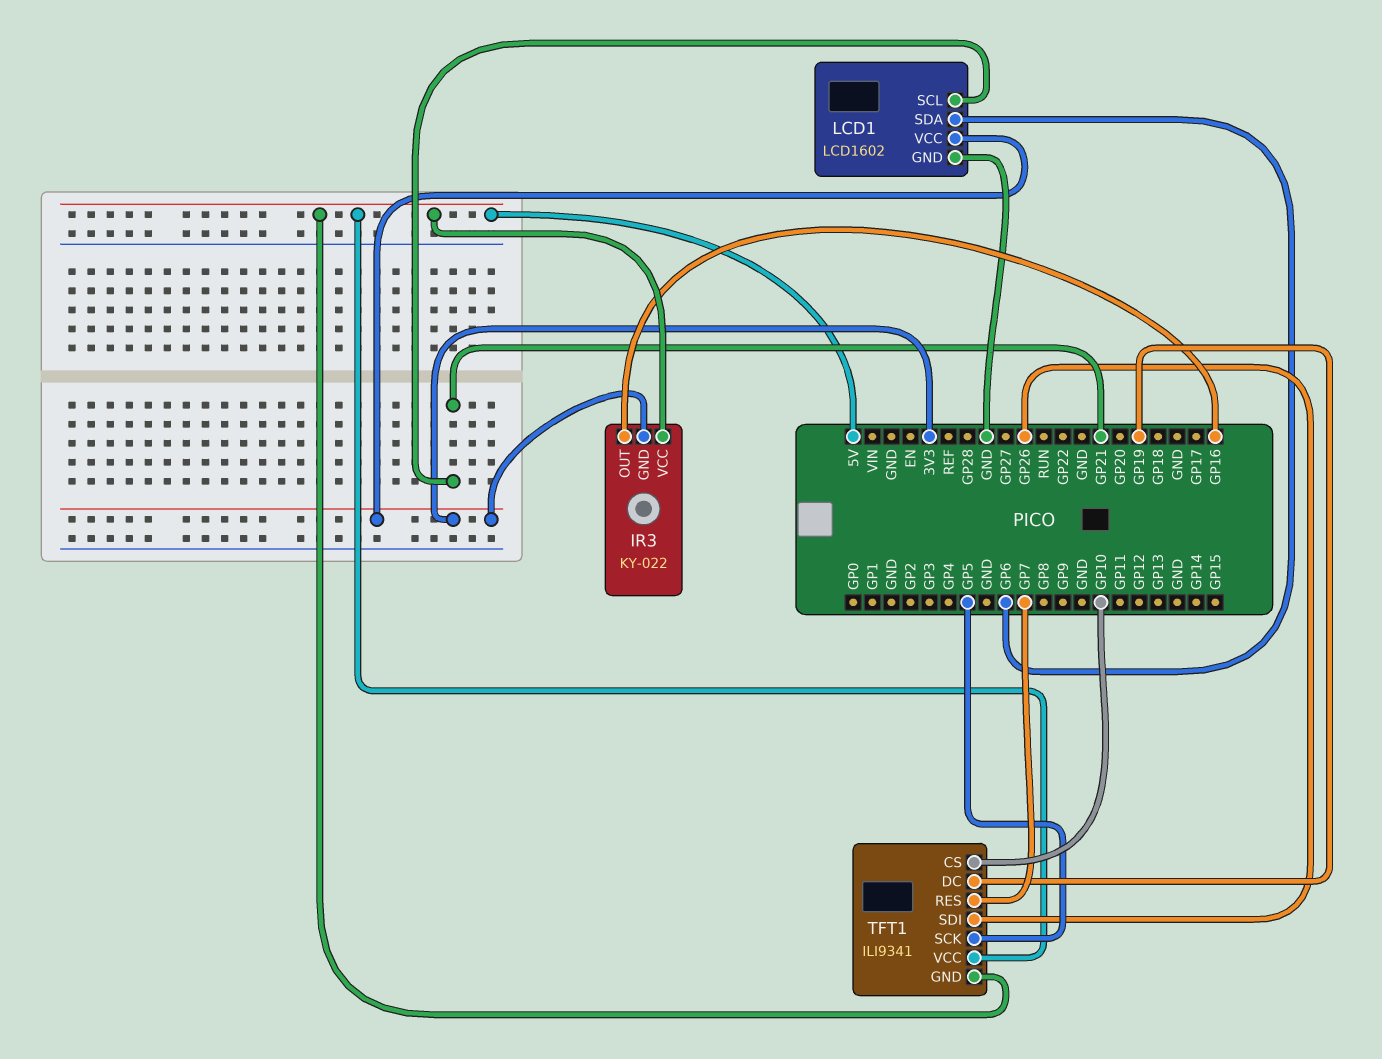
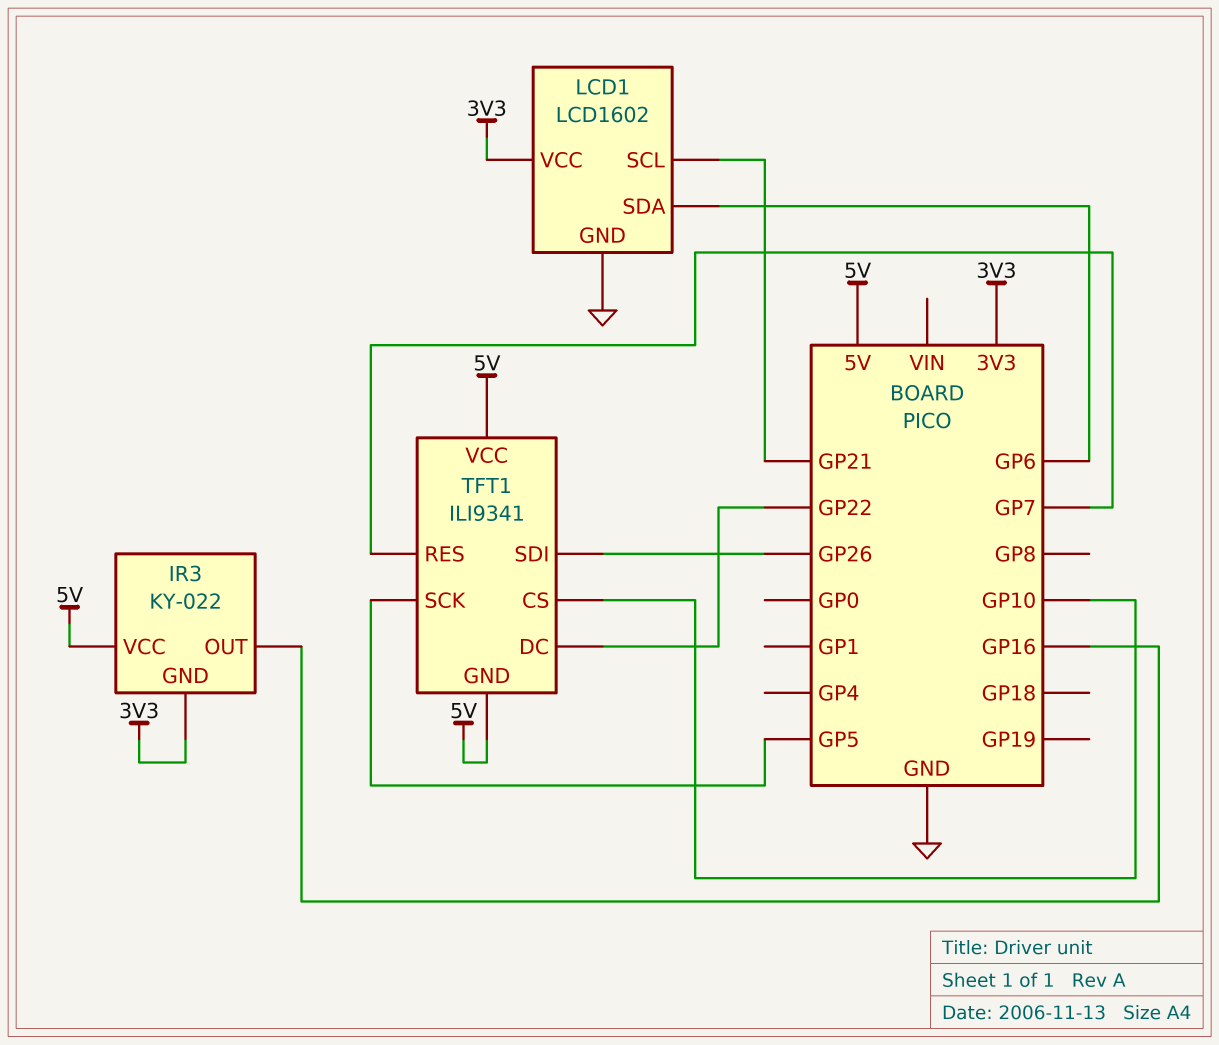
TFT1 pin DC: GP19 -> GP22

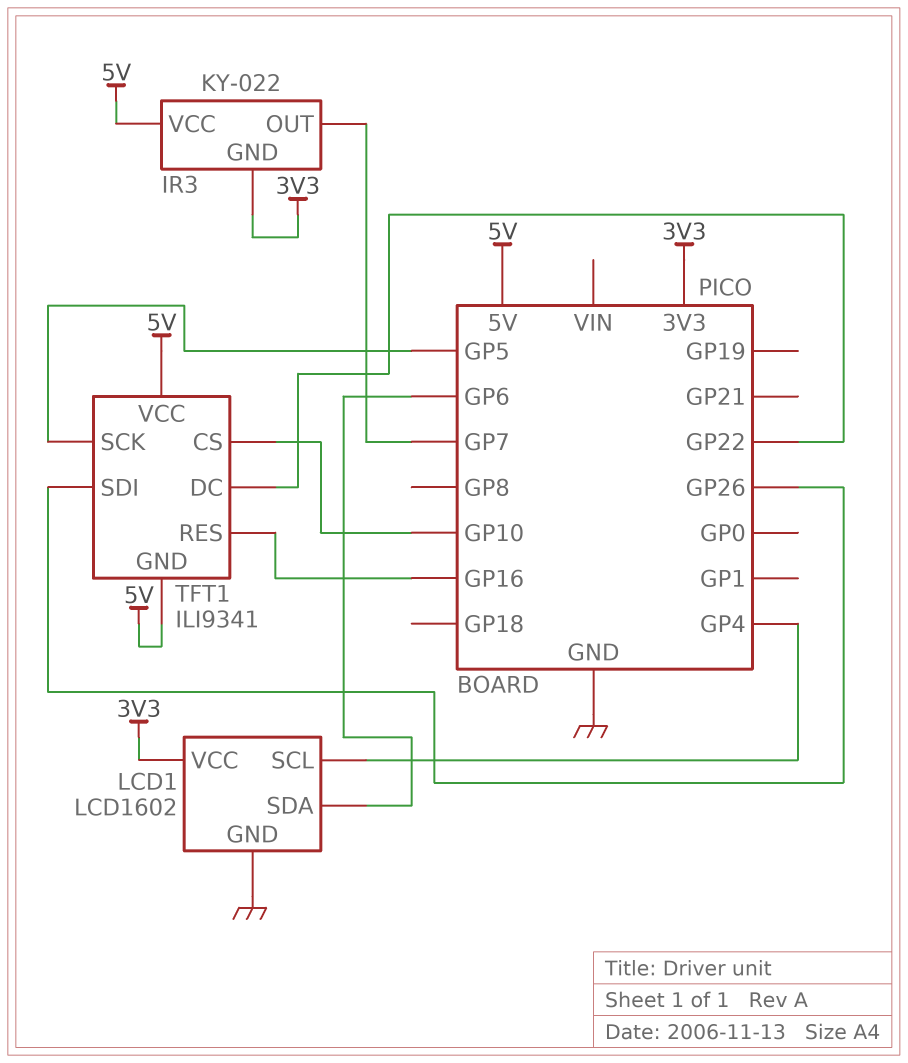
IR3 pin OUT: GP16 -> GP7
LCD1 pin SCL: GP21 -> GP4
TFT1 pin RES: GP7 -> GP16

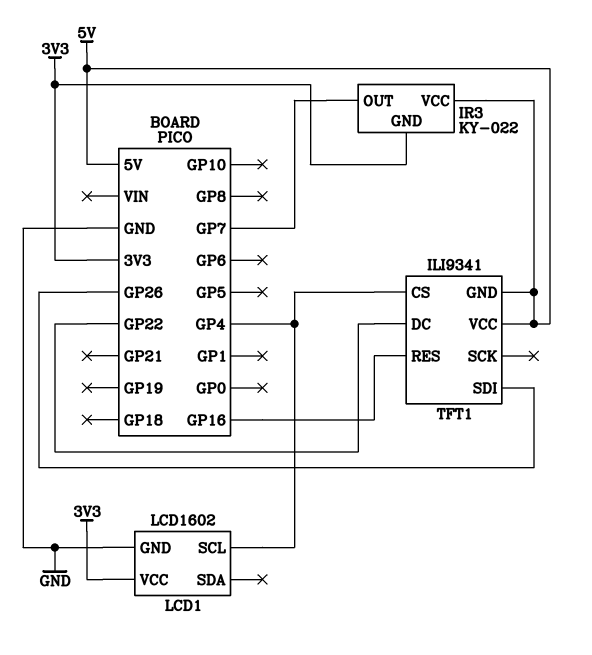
LCD1 pin SDA: GP6 -> none
TFT1 pin CS: GP10 -> GP4
TFT1 pin SCK: GP5 -> none

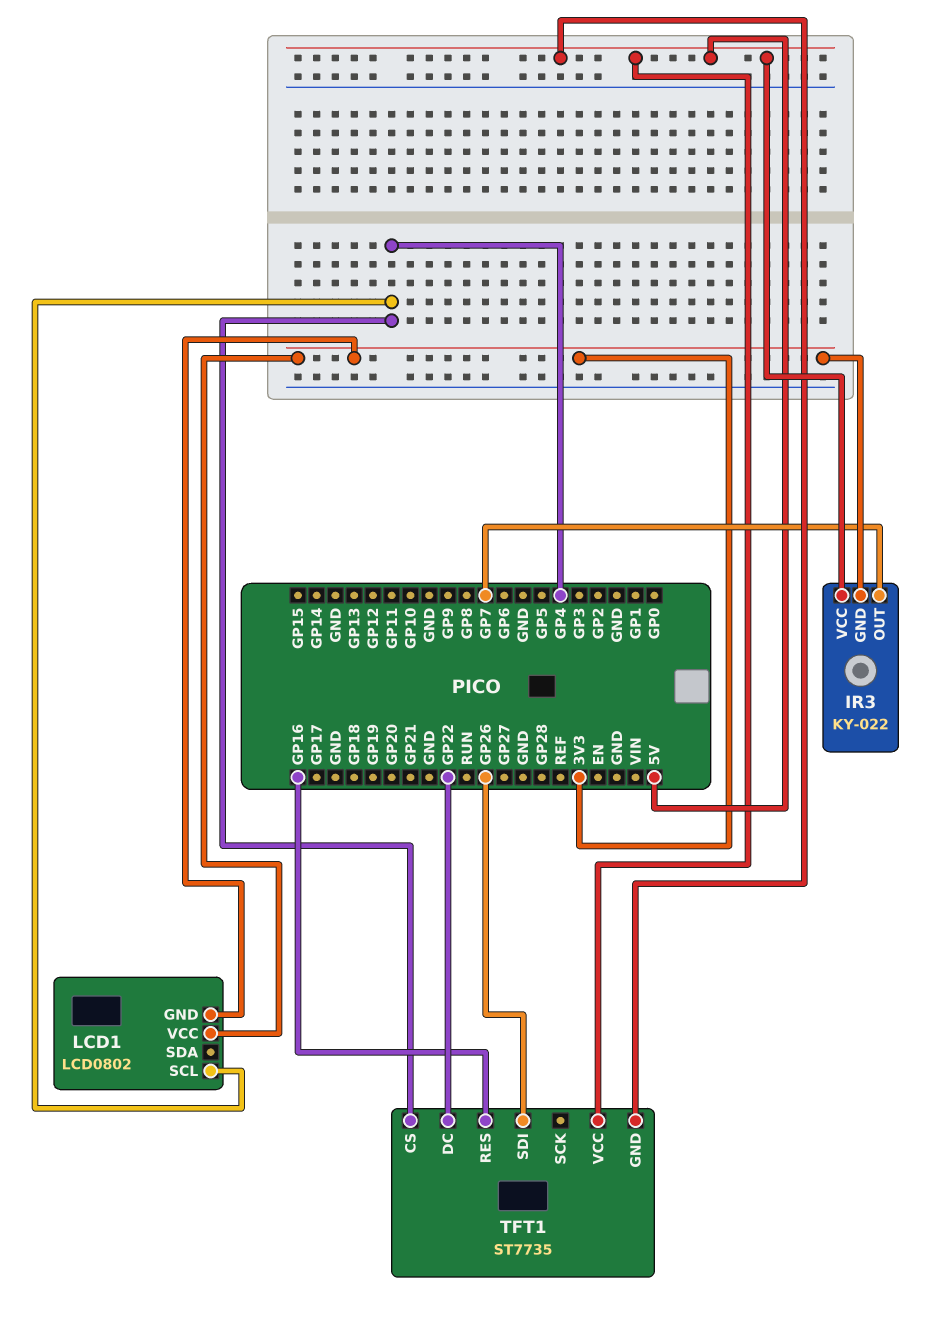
LCD1: LCD1602 -> LCD0802
LCD1 pin GND: GND -> 3V3
TFT1: ILI9341 -> ST7735

